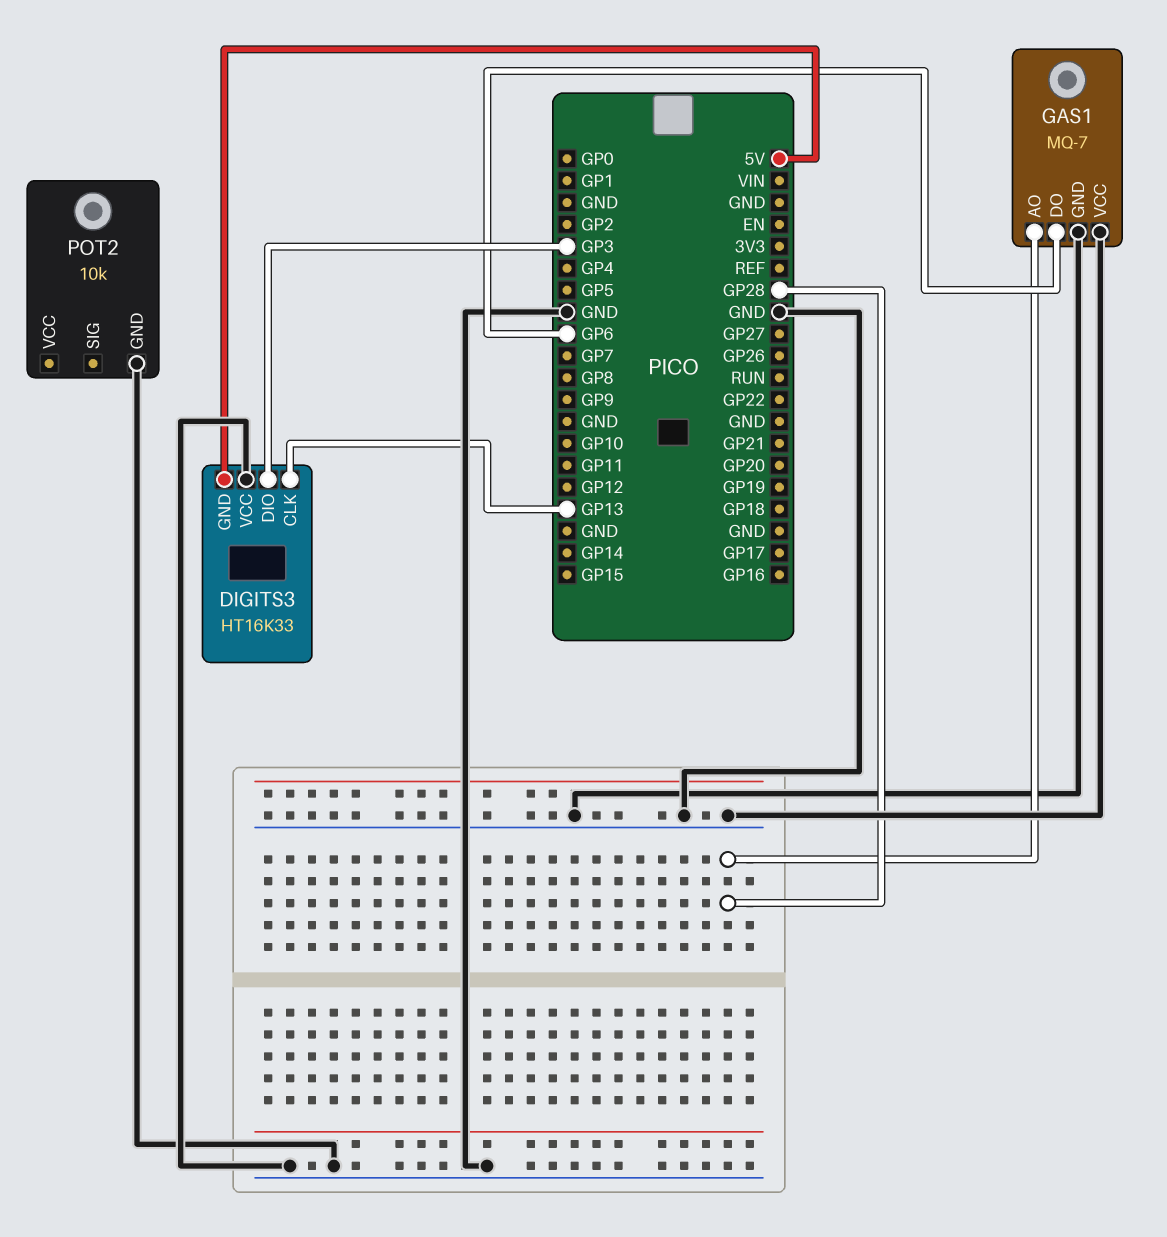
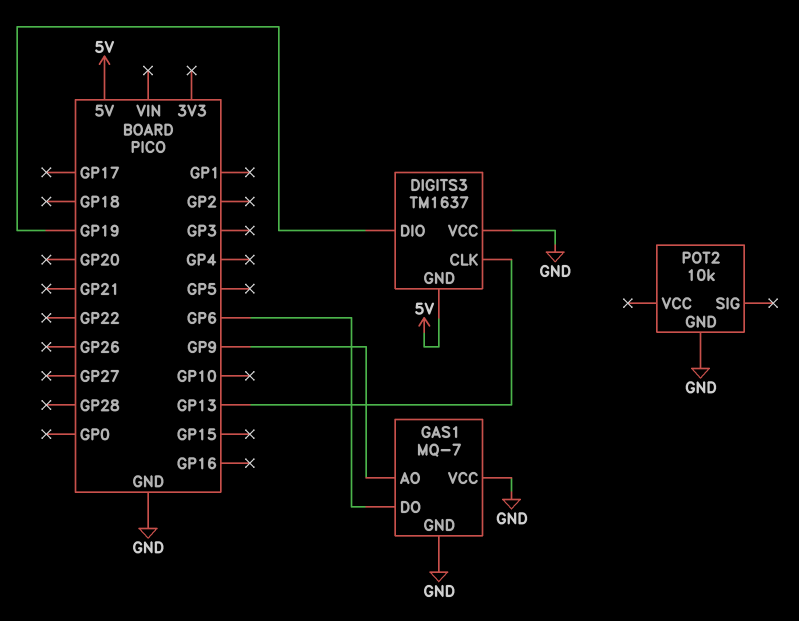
DIGITS3: HT16K33 -> TM1637
DIGITS3 pin DIO: GP3 -> GP19
GAS1 pin AO: GP28 -> GP9

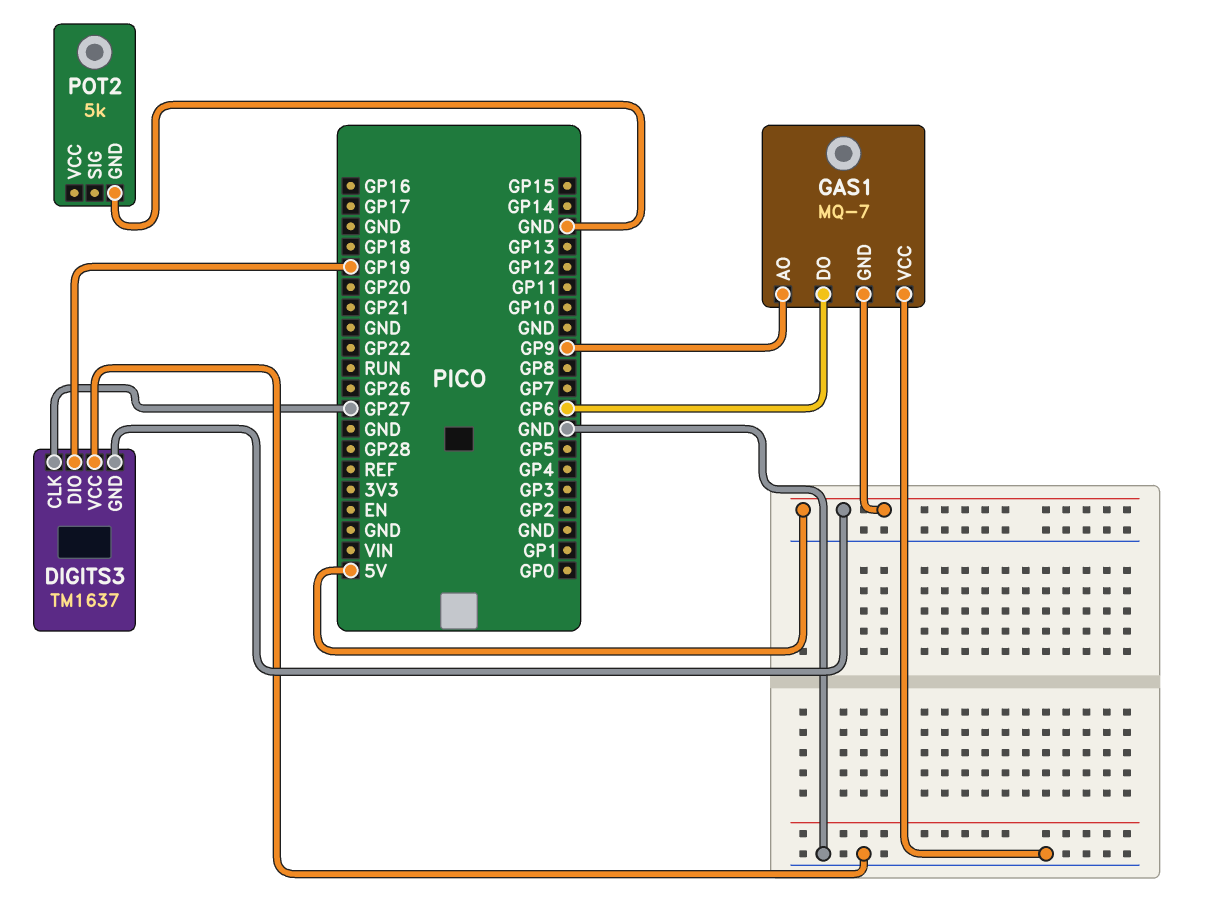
DIGITS3 pin CLK: GP13 -> GP27
GAS1 pin GND: GND -> 5V
POT2: 10k -> 5k

